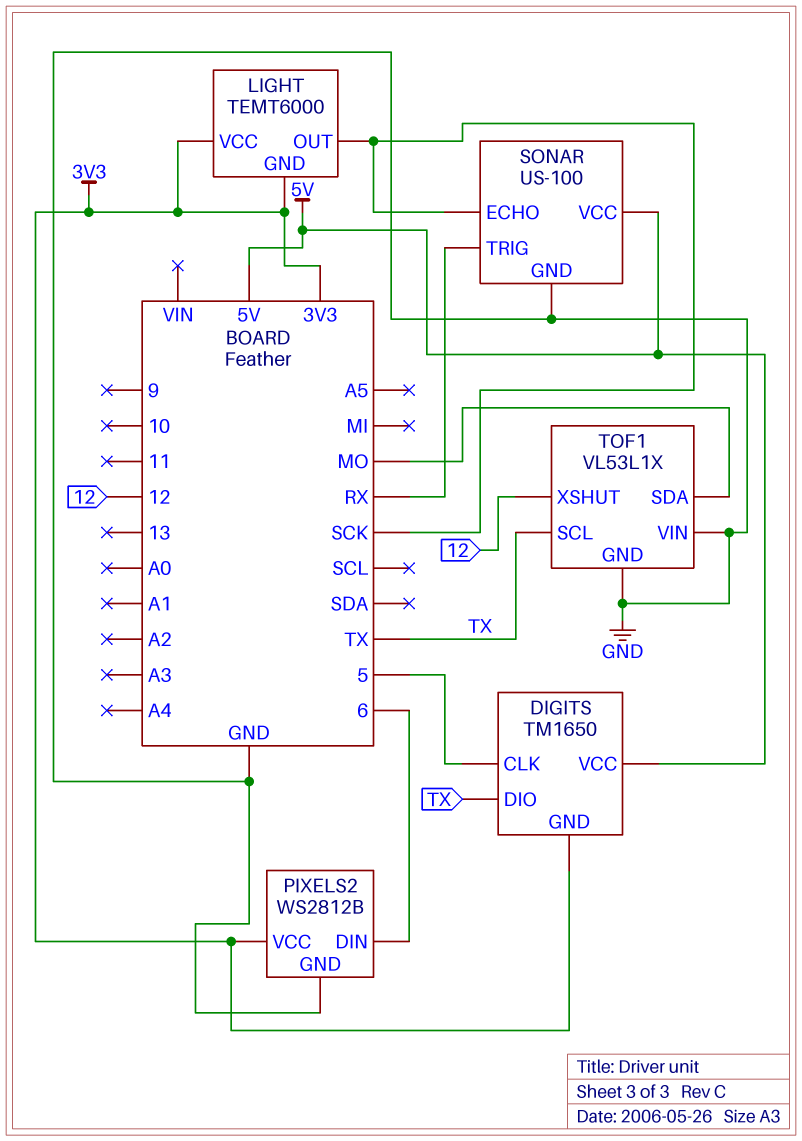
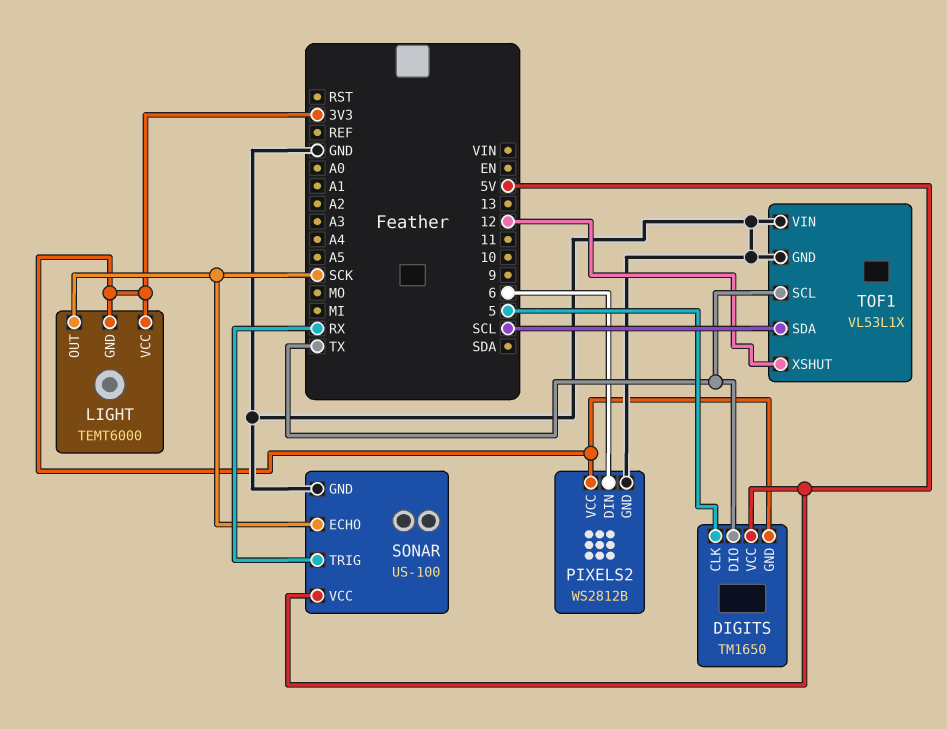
TOF1 pin SDA: MO -> SCL

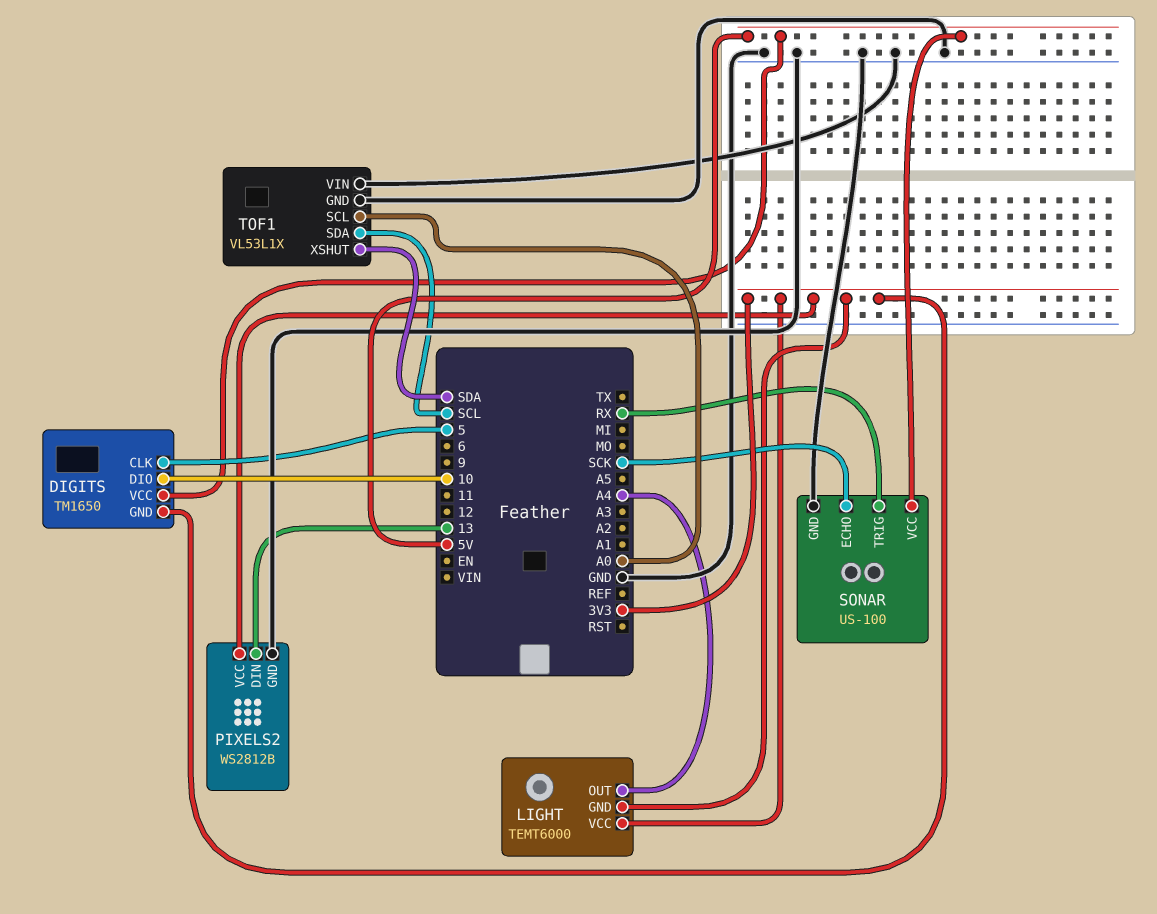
DIGITS pin DIO: TX -> 10
LIGHT pin OUT: SCK -> A4
PIXELS2 pin DIN: 6 -> 13
TOF1 pin SCL: TX -> A0
TOF1 pin XSHUT: 12 -> SDA

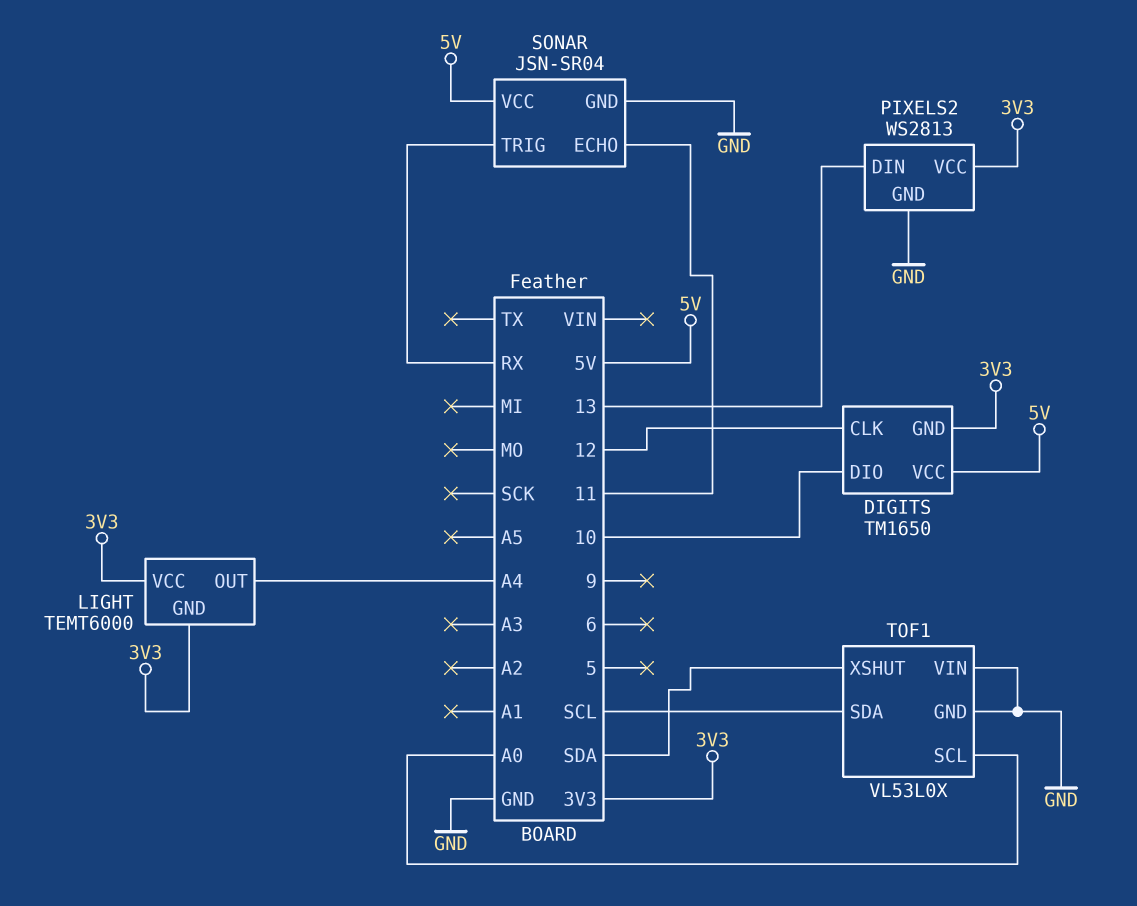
DIGITS pin CLK: 5 -> 12
PIXELS2: WS2812B -> WS2813
SONAR: US-100 -> JSN-SR04
SONAR pin ECHO: SCK -> 11
TOF1: VL53L1X -> VL53L0X

